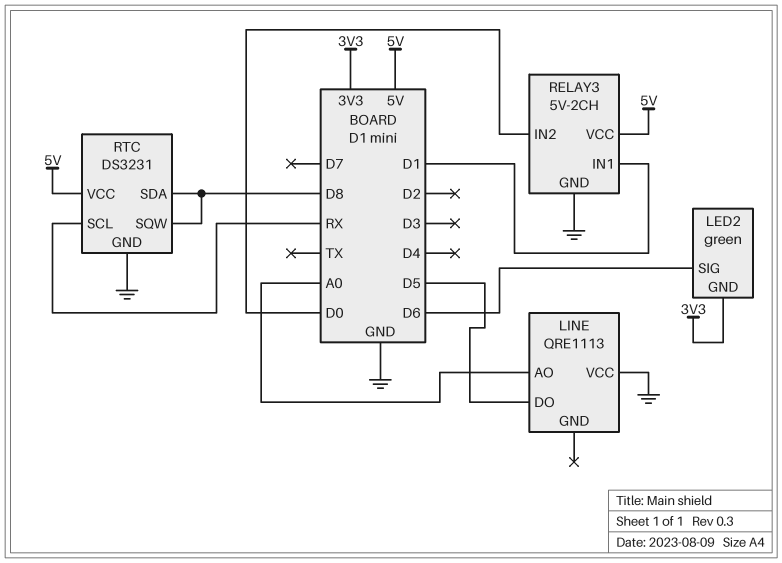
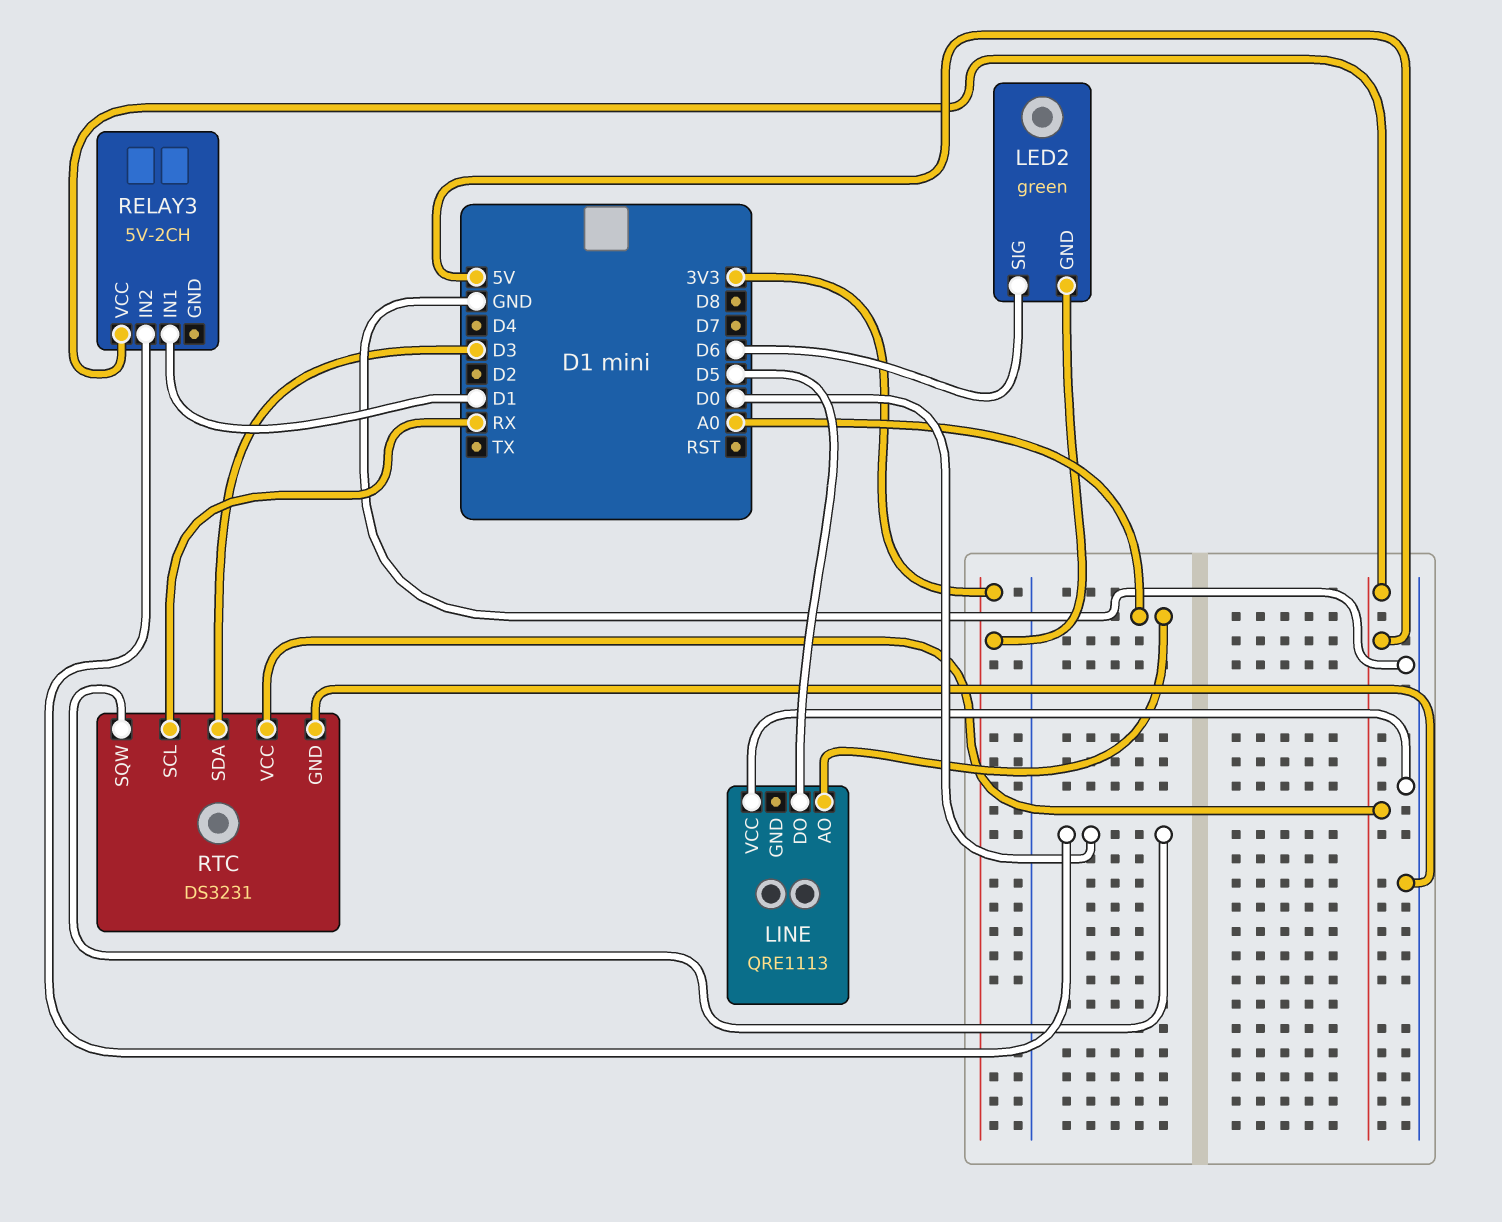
RELAY3 pin GND: GND -> none
RTC pin SDA: D8 -> D3
RTC pin SQW: D8 -> D0

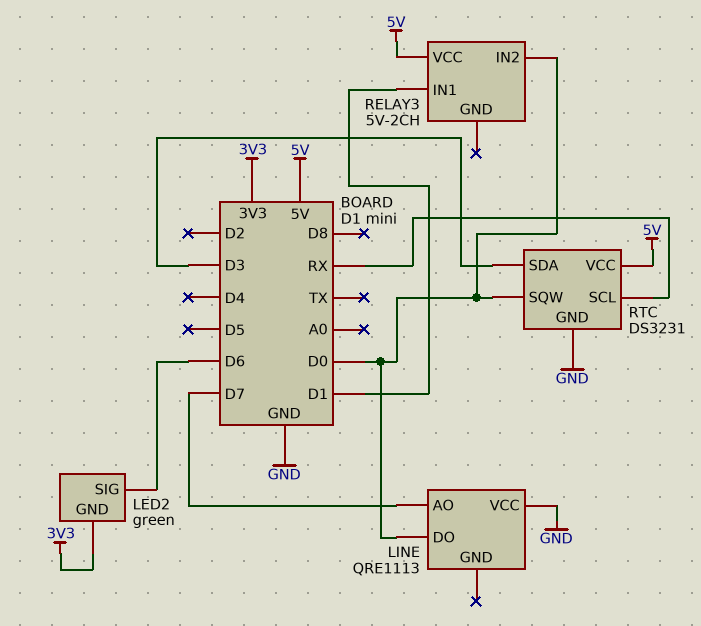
LINE pin AO: A0 -> D7
LINE pin DO: D5 -> D0

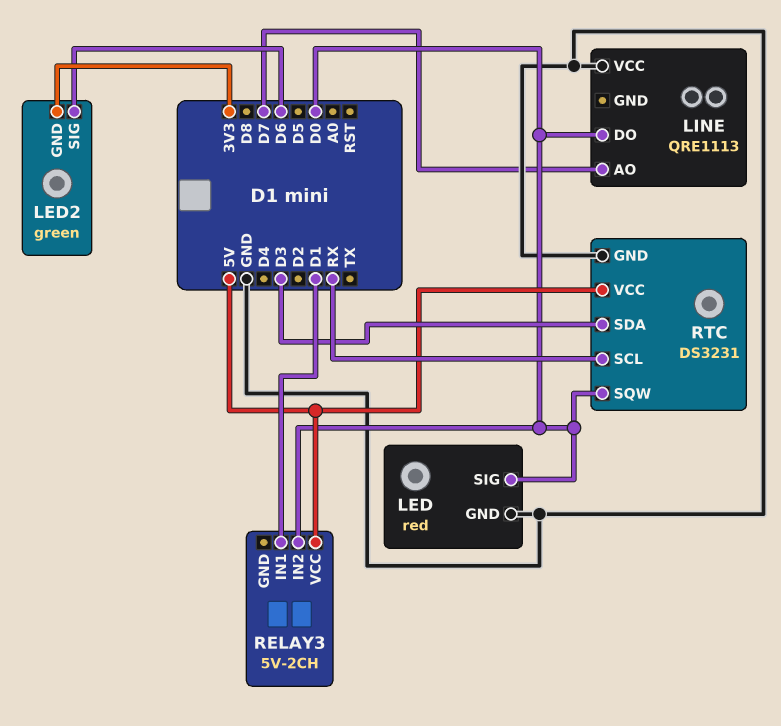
LED: none -> red
LED pin GND: none -> GND
LED pin SIG: none -> D0

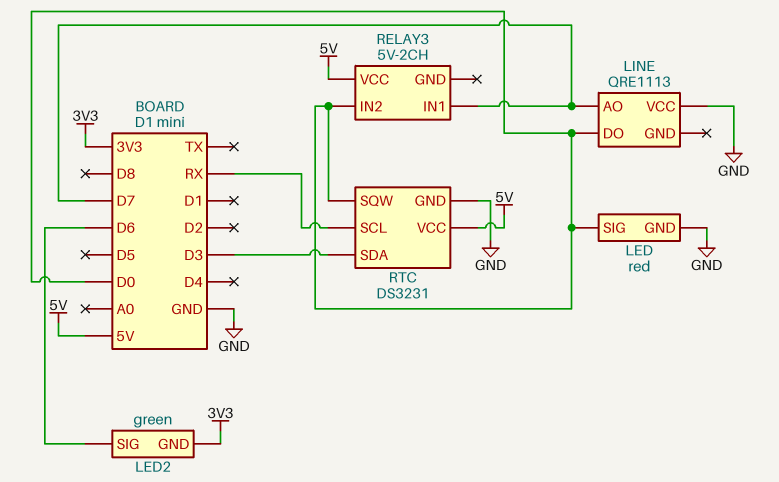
RELAY3 pin IN1: D1 -> D7

